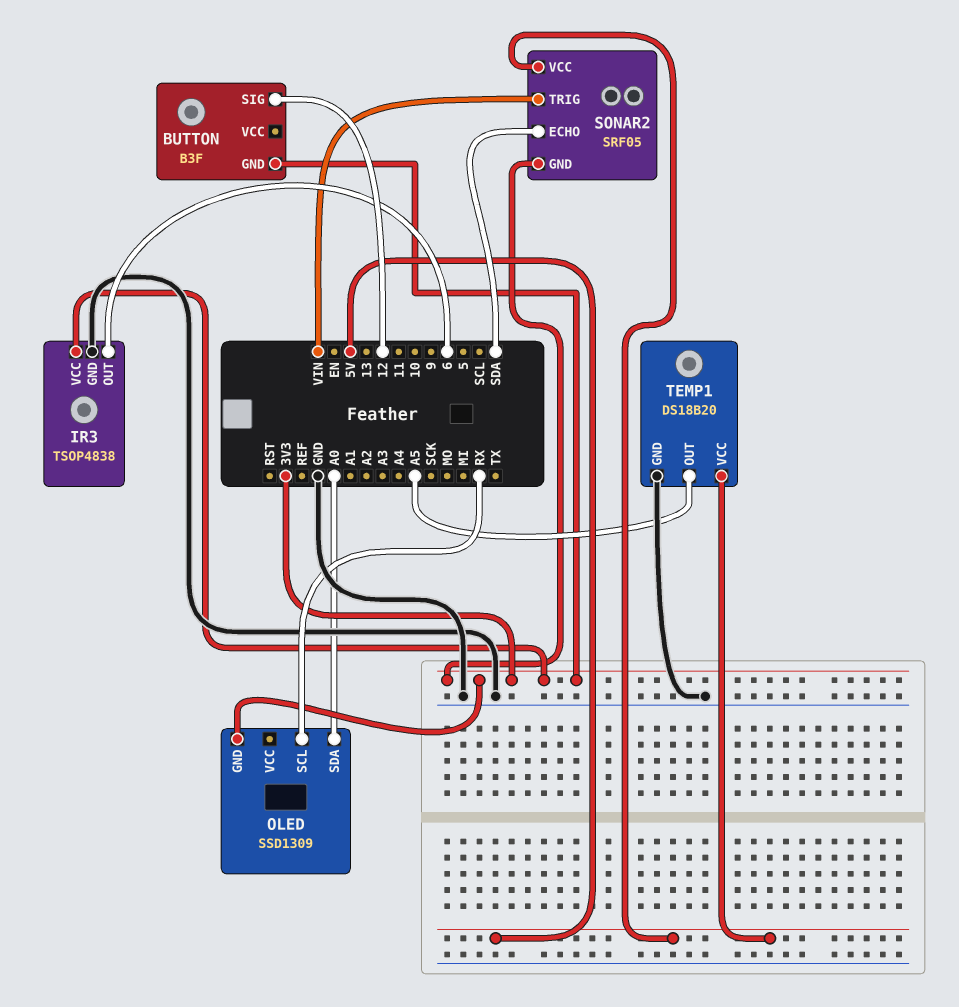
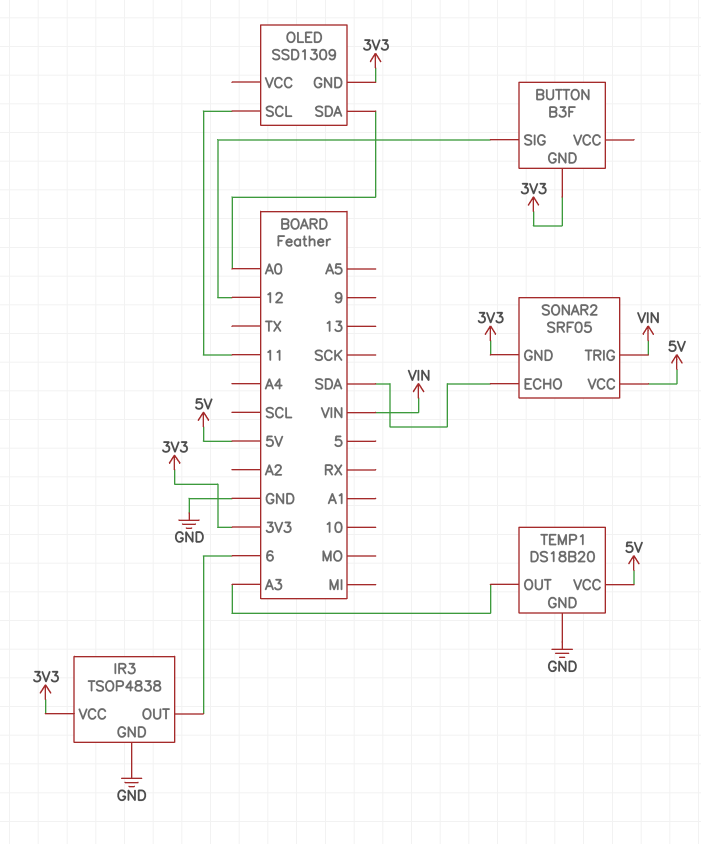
OLED pin SCL: RX -> 11
TEMP1 pin OUT: A5 -> A3

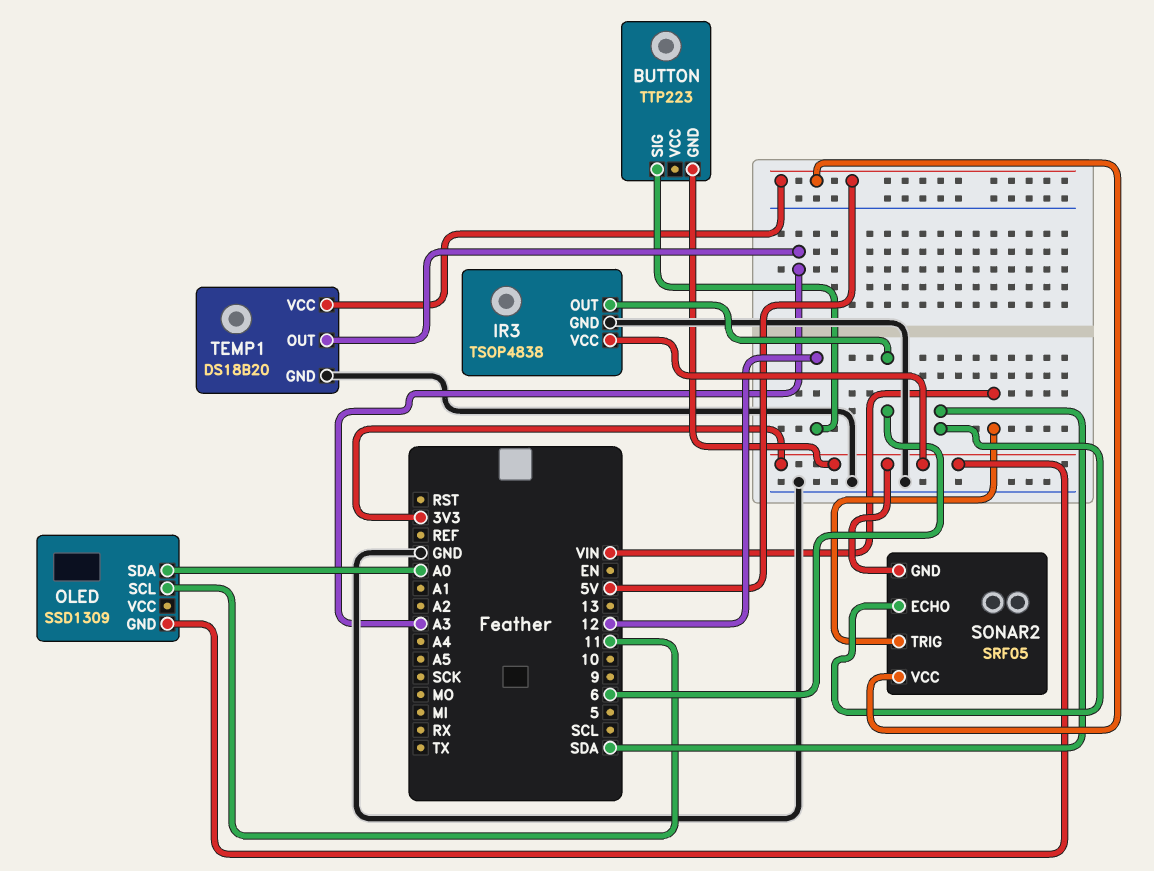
BUTTON: B3F -> TTP223

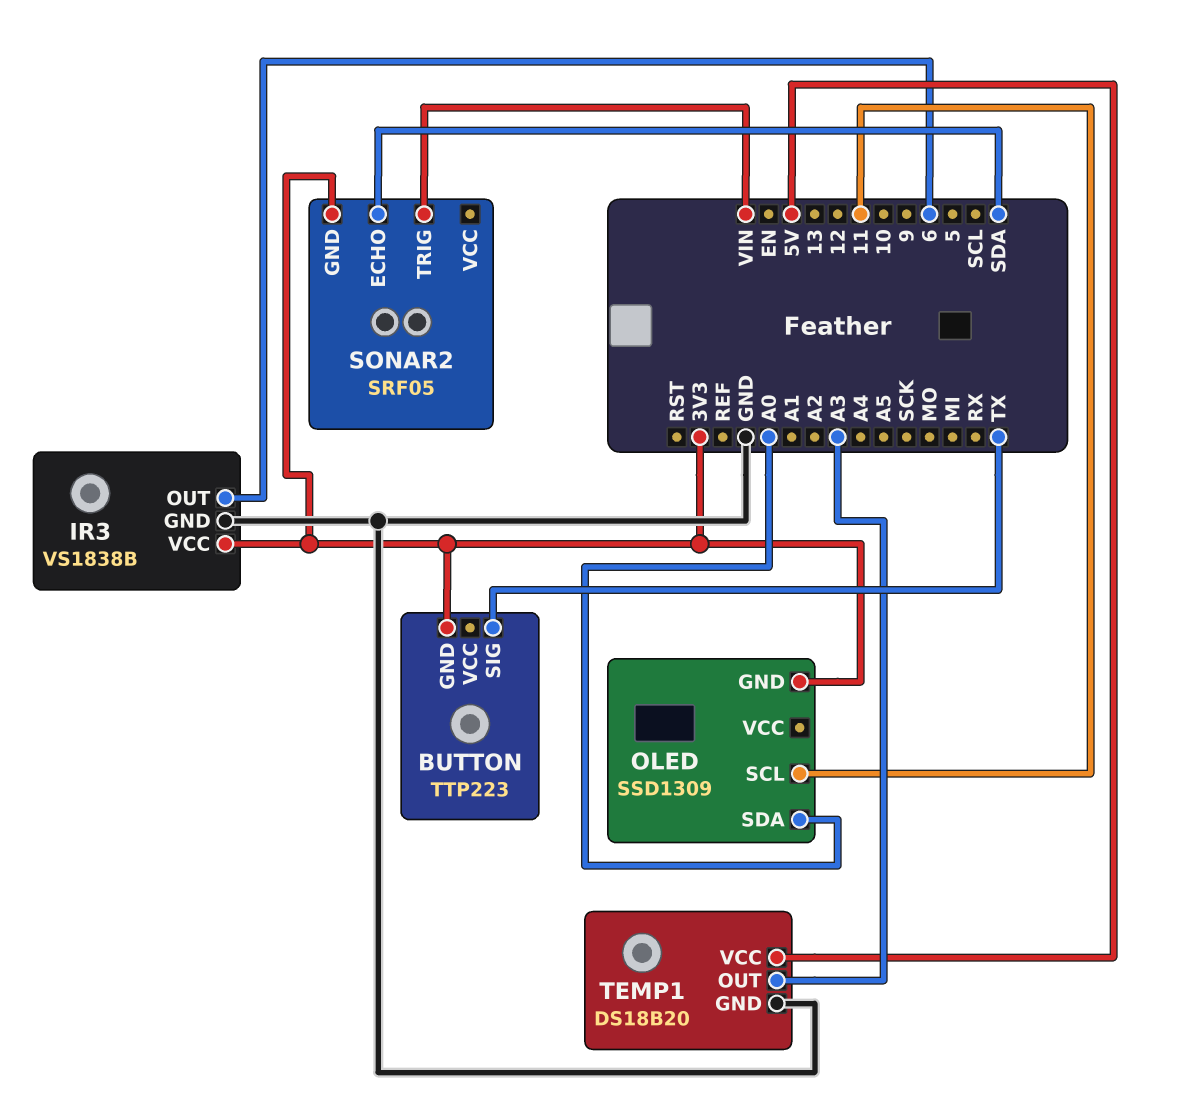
BUTTON pin SIG: 12 -> TX
IR3: TSOP4838 -> VS1838B
SONAR2 pin VCC: 5V -> none

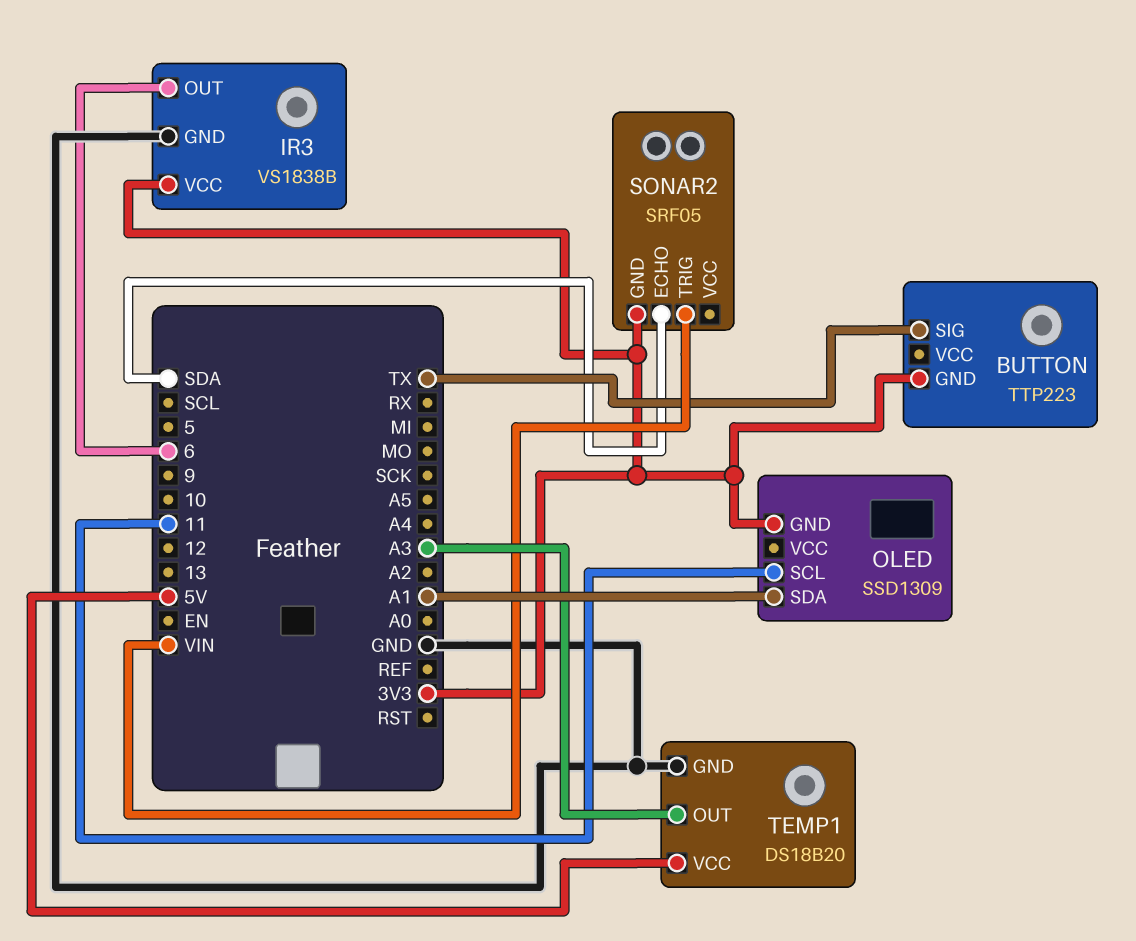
OLED pin SDA: A0 -> A1

